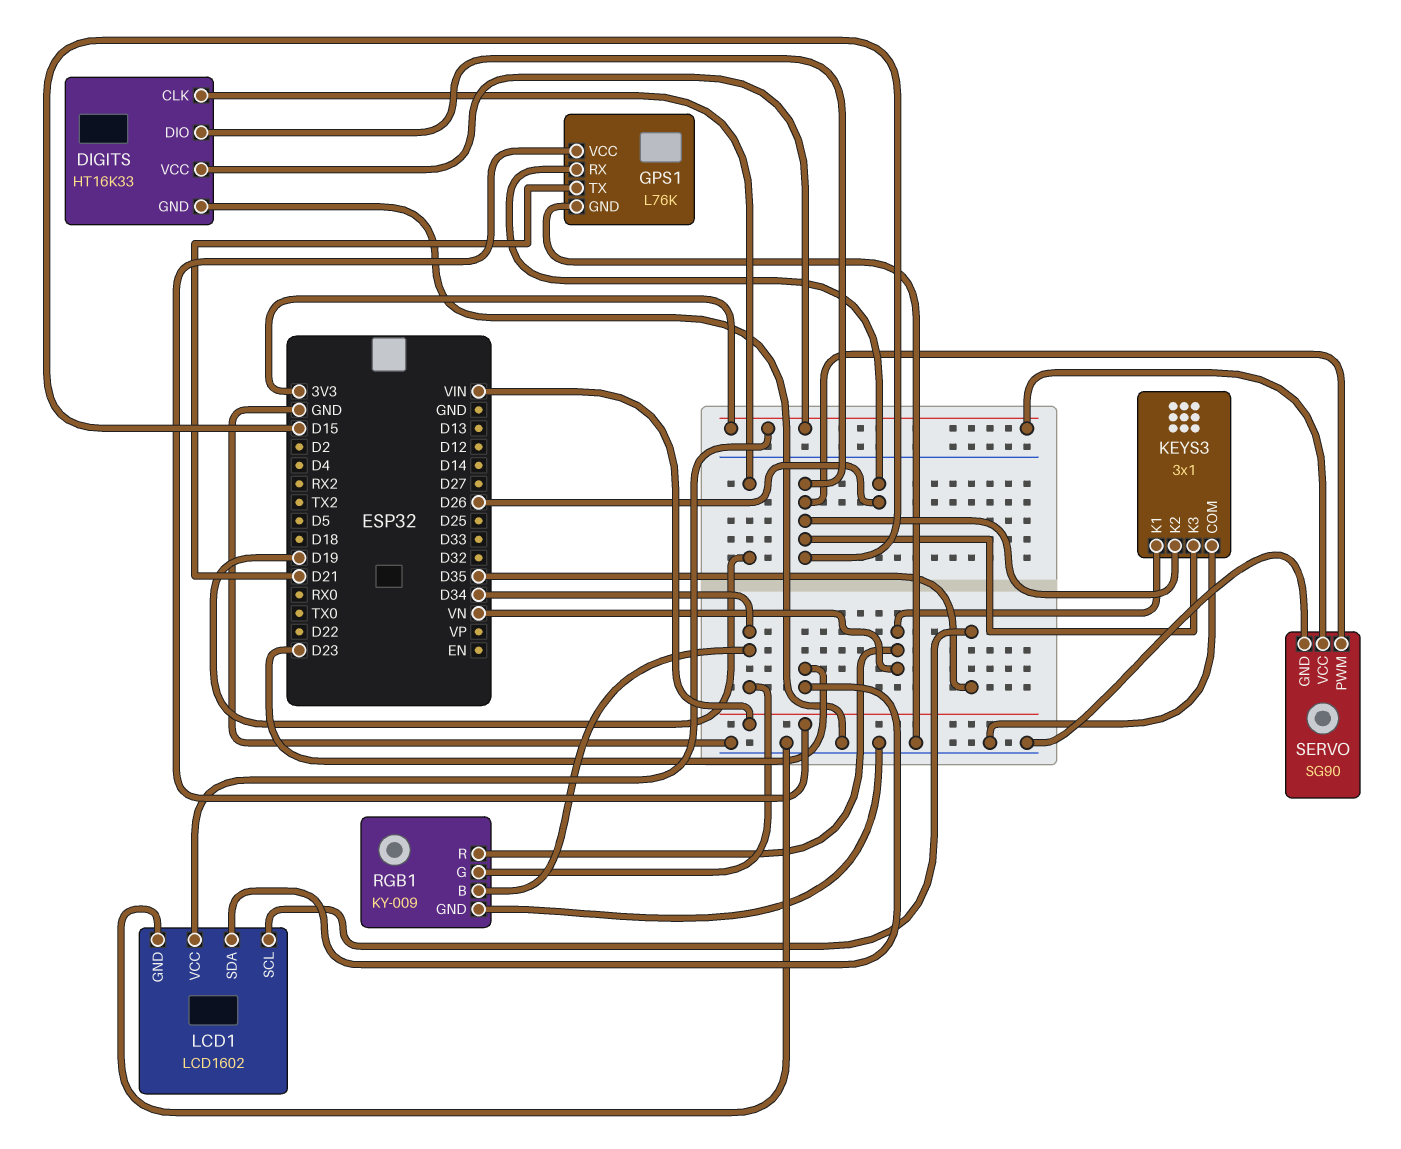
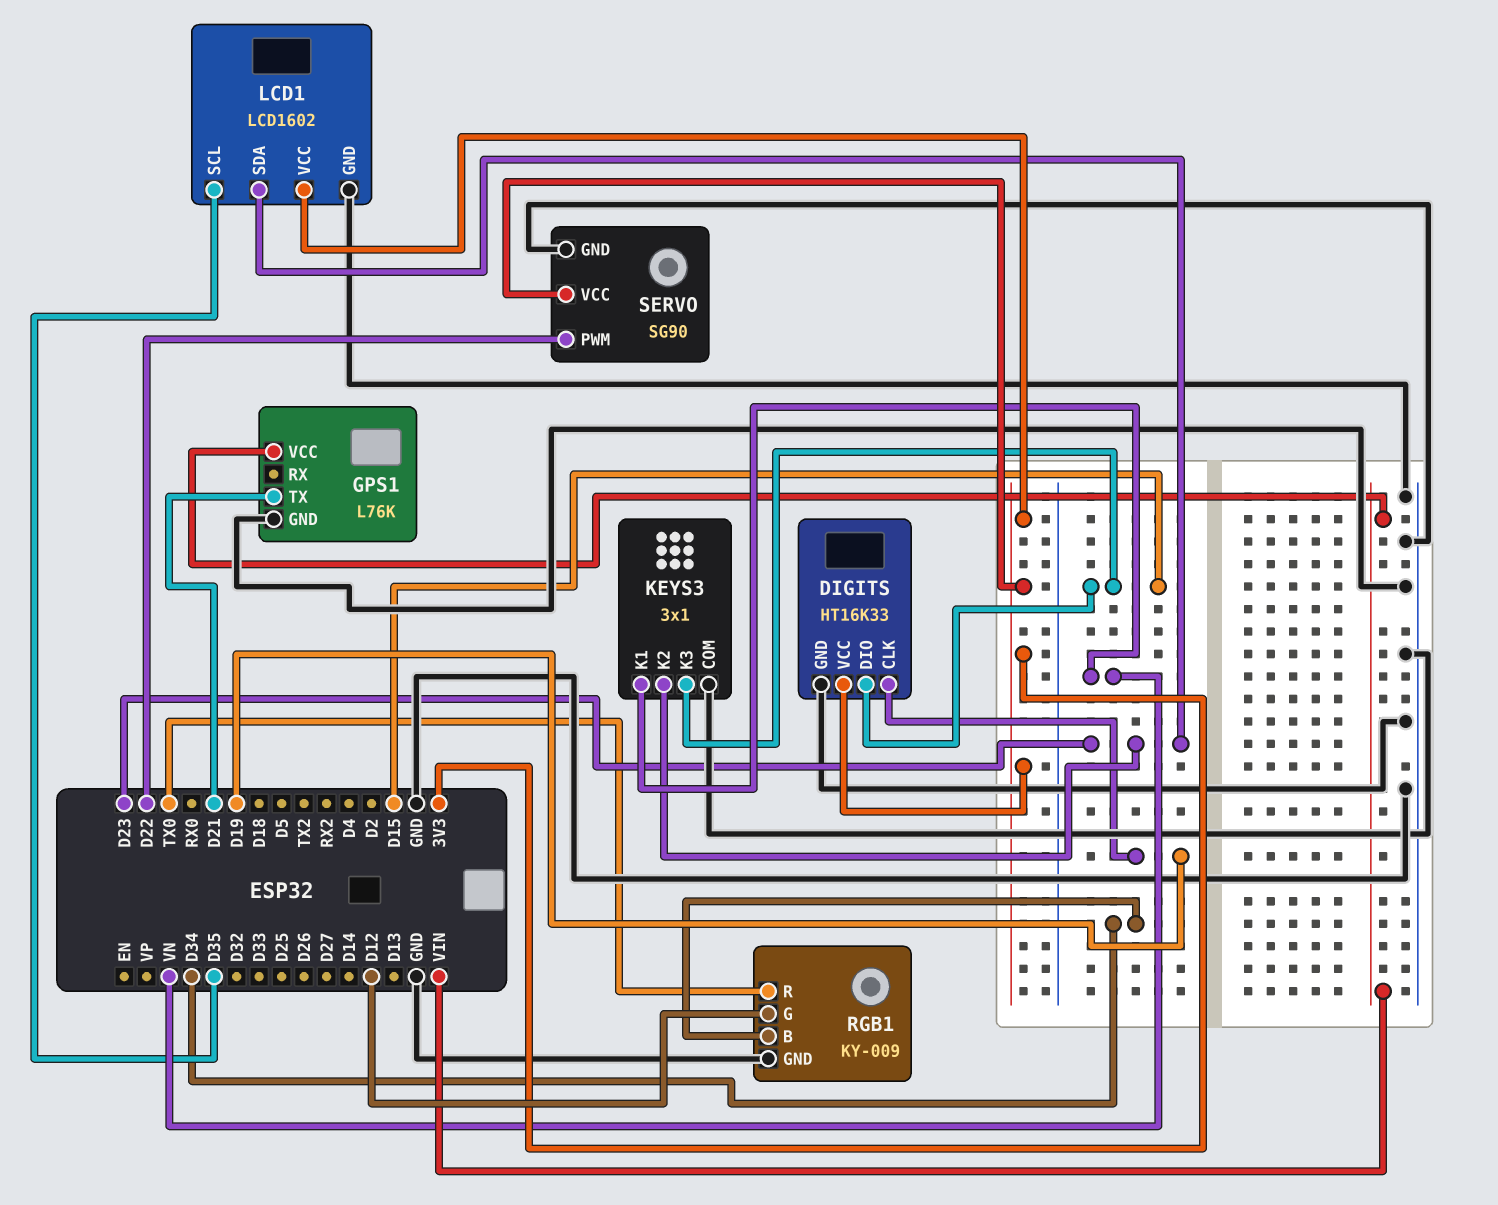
GPS1 pin RX: D26 -> none
KEYS3 pin K2: D15 -> D23
RGB1 pin G: D34 -> D12
RGB1 pin R: VN -> TX0
SERVO pin PWM: D15 -> D22

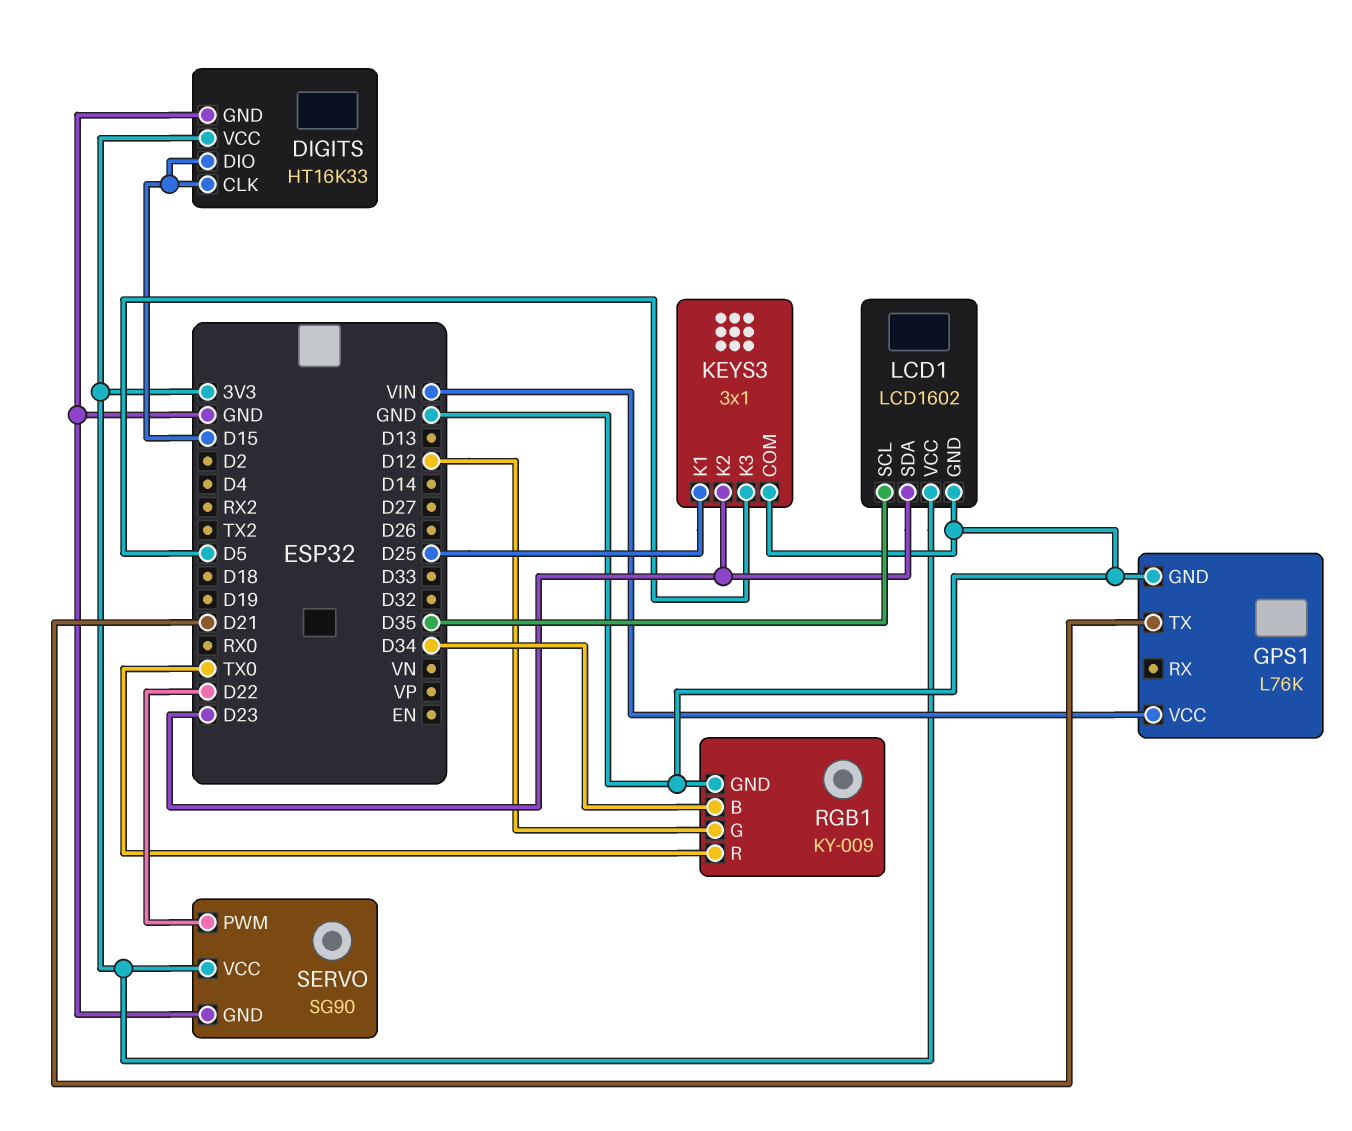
DIGITS pin CLK: D19 -> D15
KEYS3 pin K1: VN -> D25
KEYS3 pin K3: D15 -> D5

